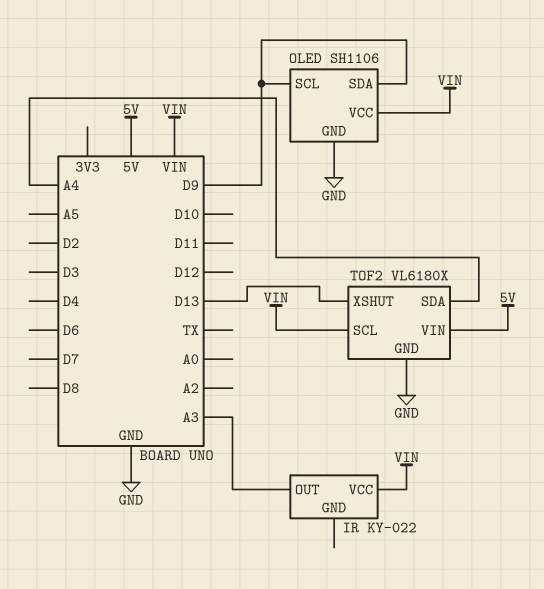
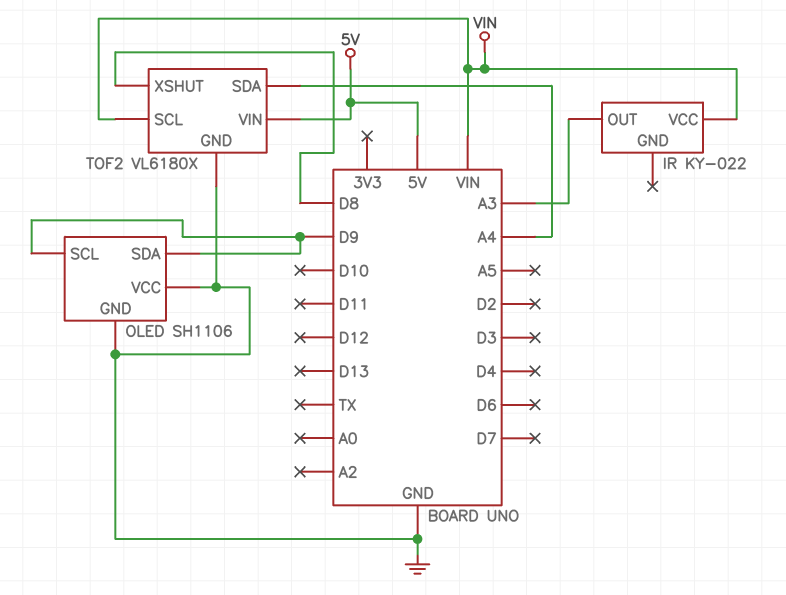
OLED pin VCC: VIN -> GND
TOF2 pin XSHUT: D13 -> D8

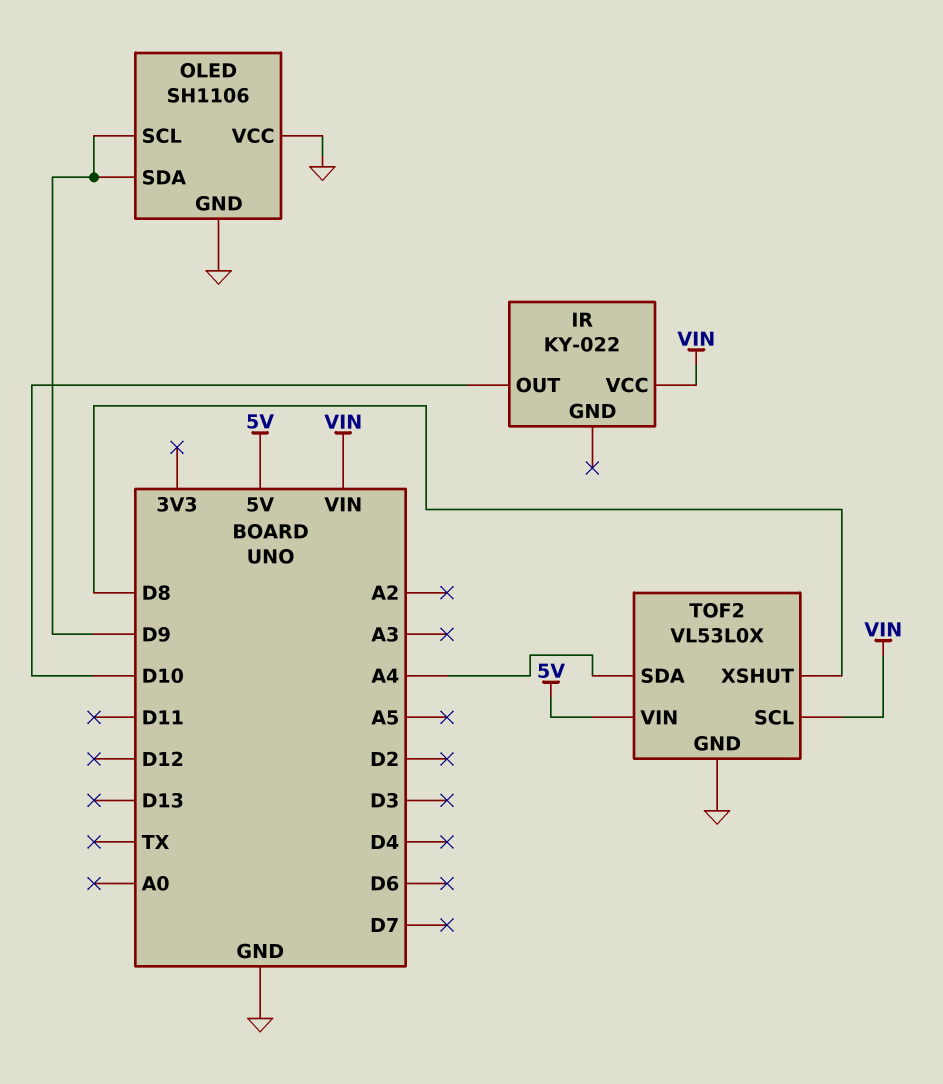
IR pin OUT: A3 -> D10
TOF2: VL6180X -> VL53L0X

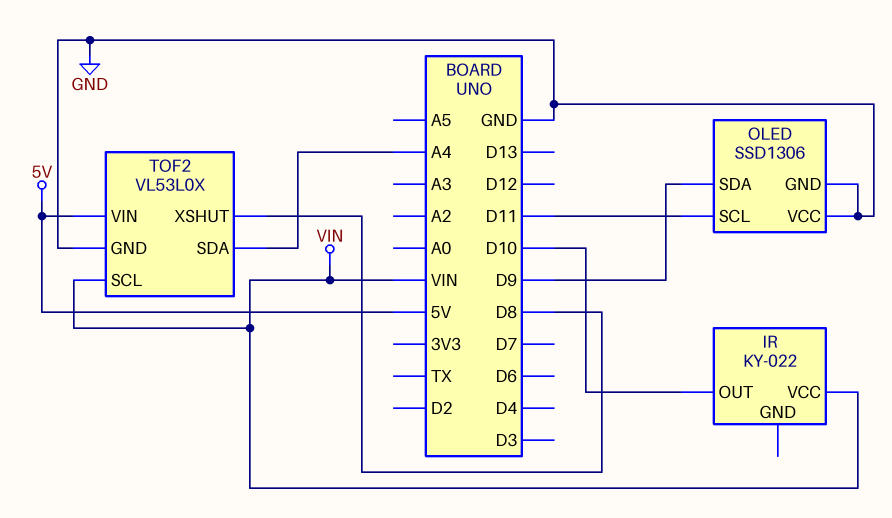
OLED: SH1106 -> SSD1306
OLED pin SCL: D9 -> D11

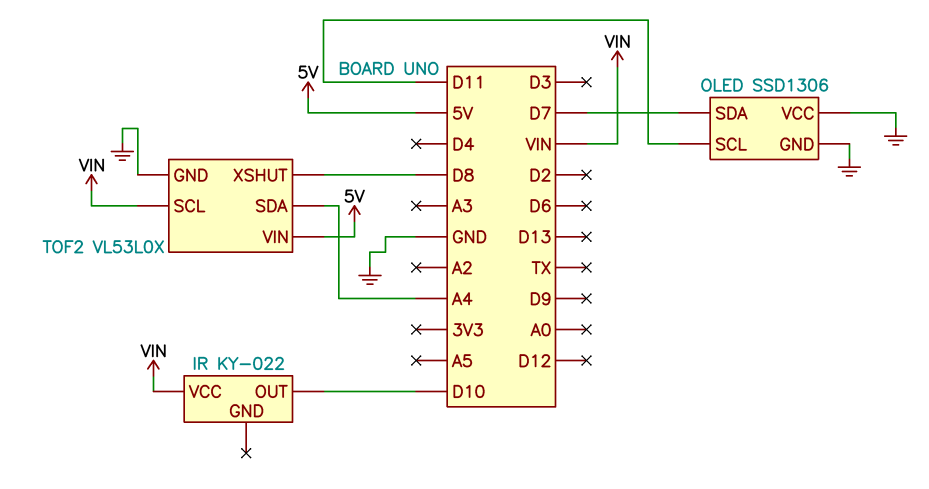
OLED pin SDA: D9 -> D7

